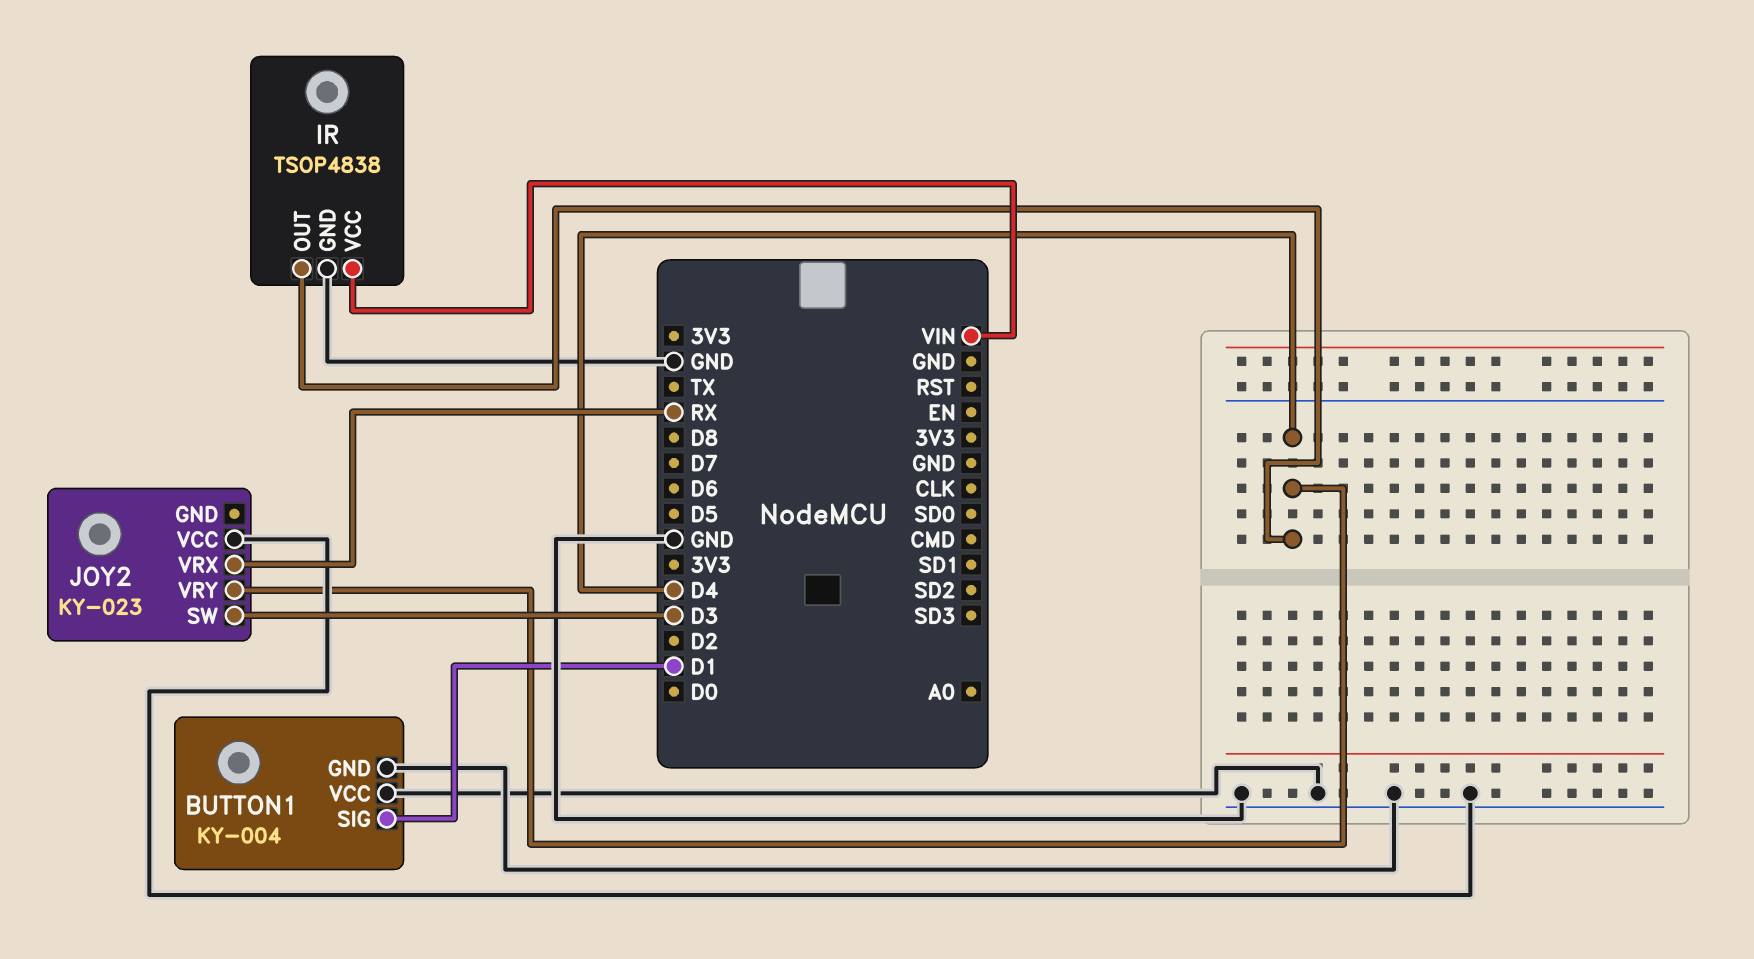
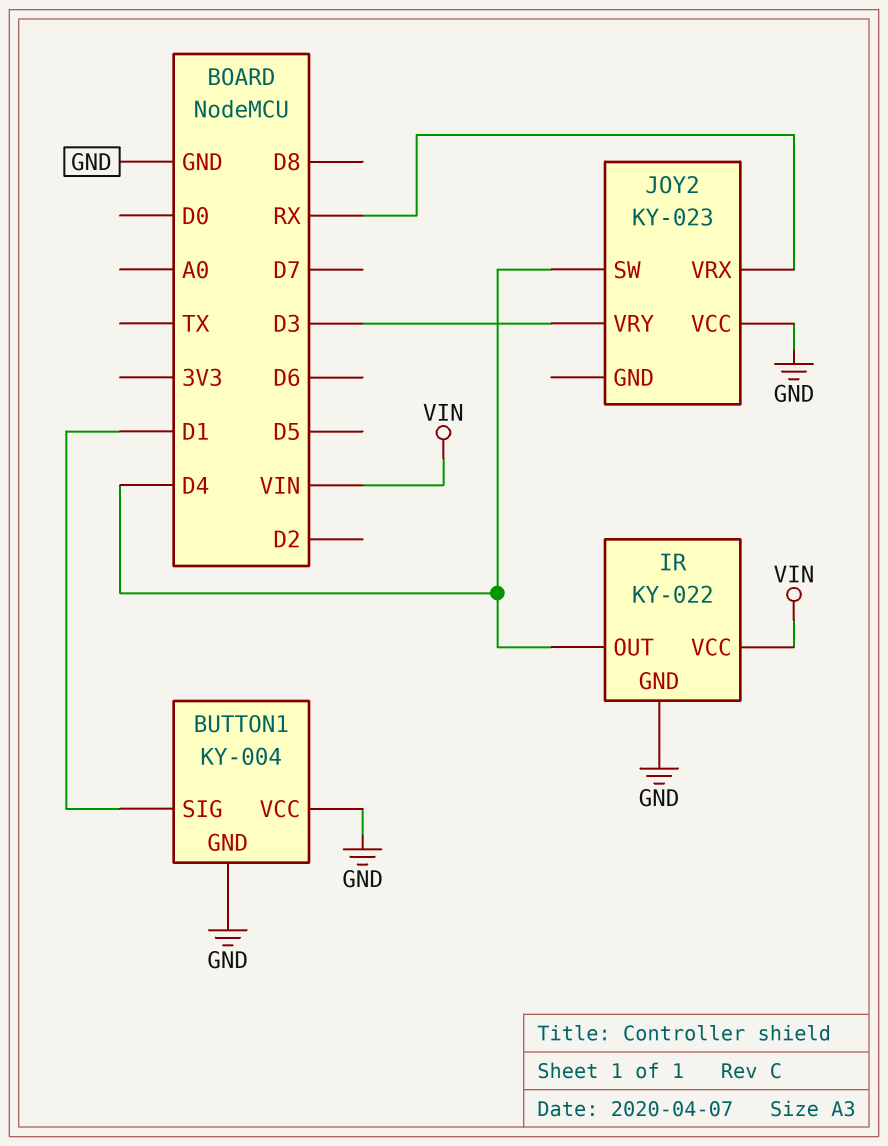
IR: TSOP4838 -> KY-022
JOY2 pin SW: D3 -> D4
JOY2 pin VRY: D4 -> D3

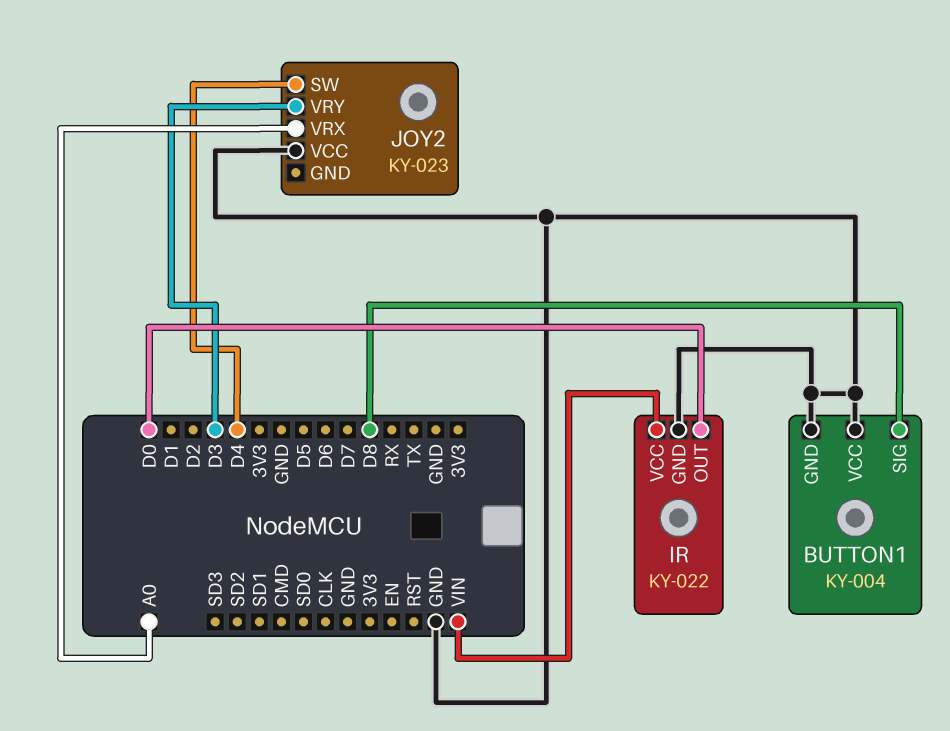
BUTTON1 pin SIG: D1 -> D8
IR pin OUT: D4 -> D0
JOY2 pin VRX: RX -> A0

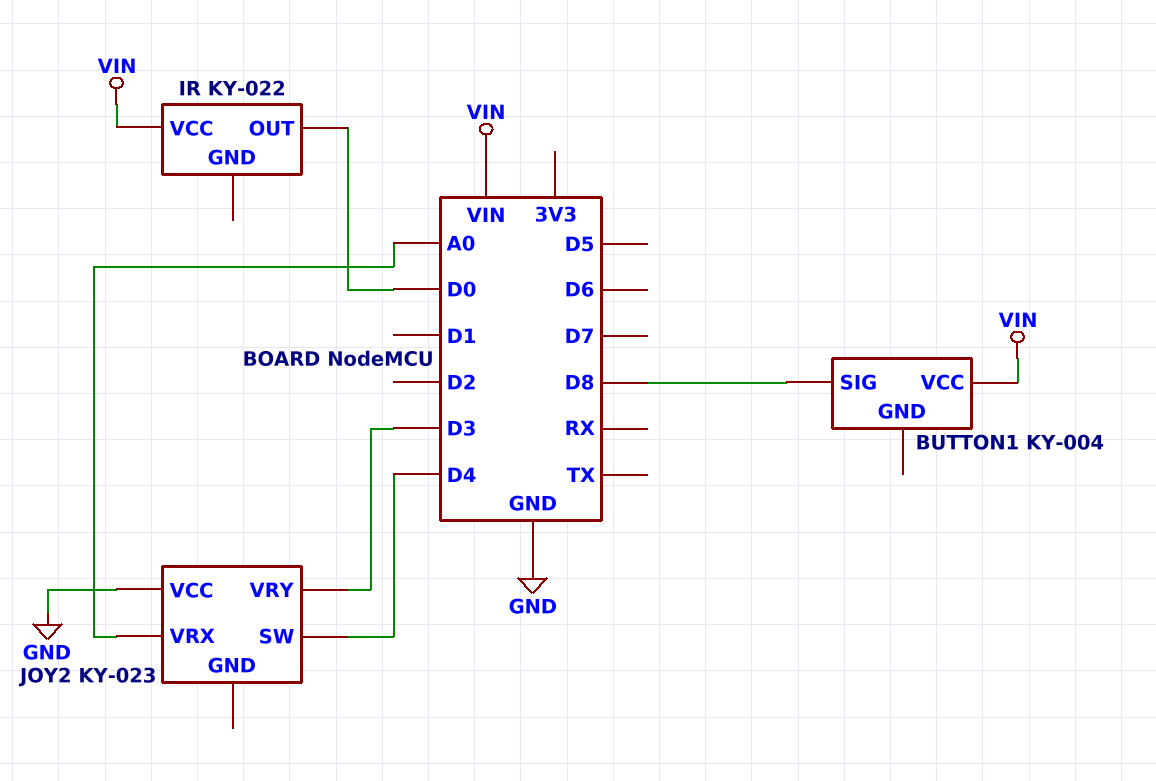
BUTTON1 pin GND: GND -> none
BUTTON1 pin VCC: GND -> VIN
IR pin GND: GND -> none

